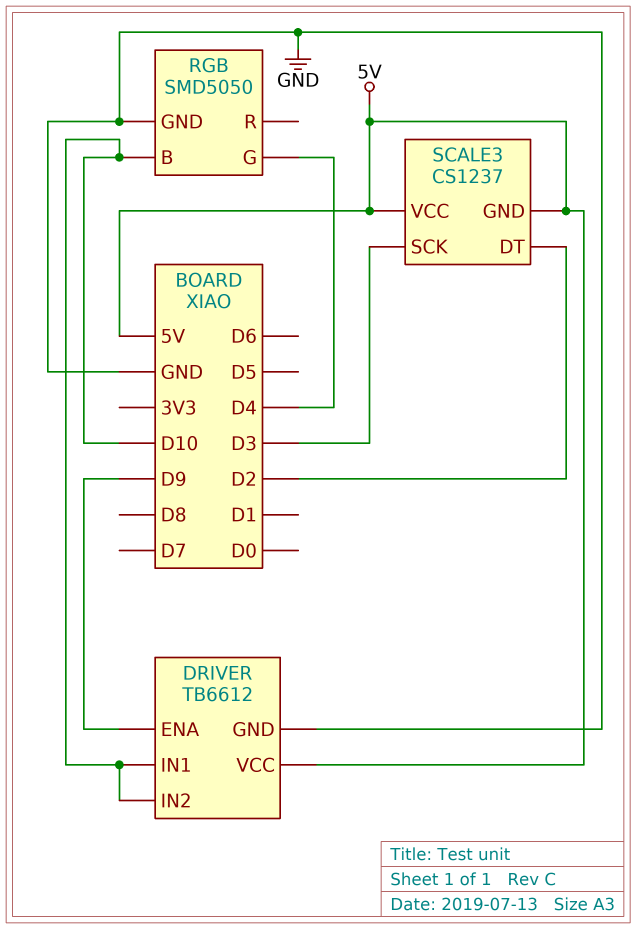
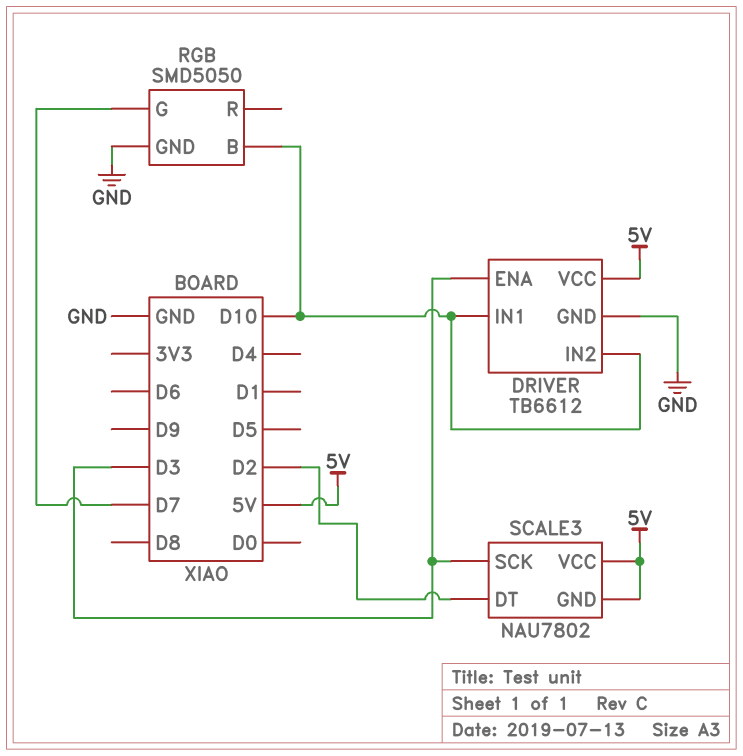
DRIVER pin ENA: D9 -> D3
RGB pin G: D4 -> D7
SCALE3: CS1237 -> NAU7802

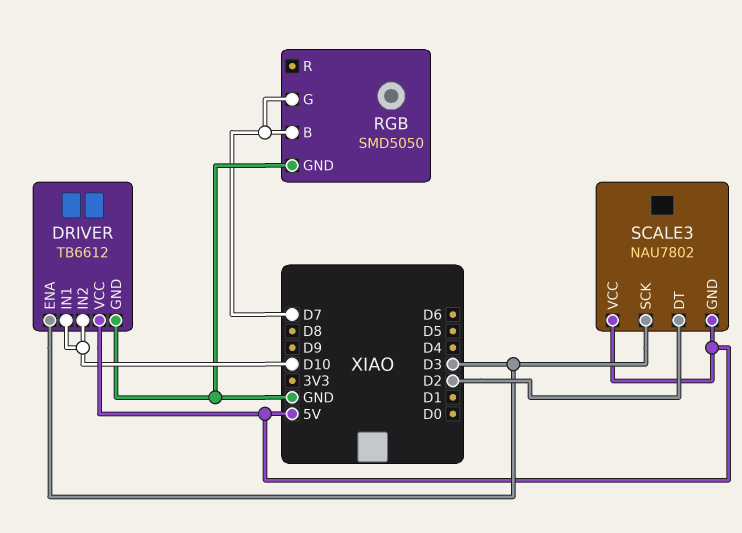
RGB pin B: D10 -> D7

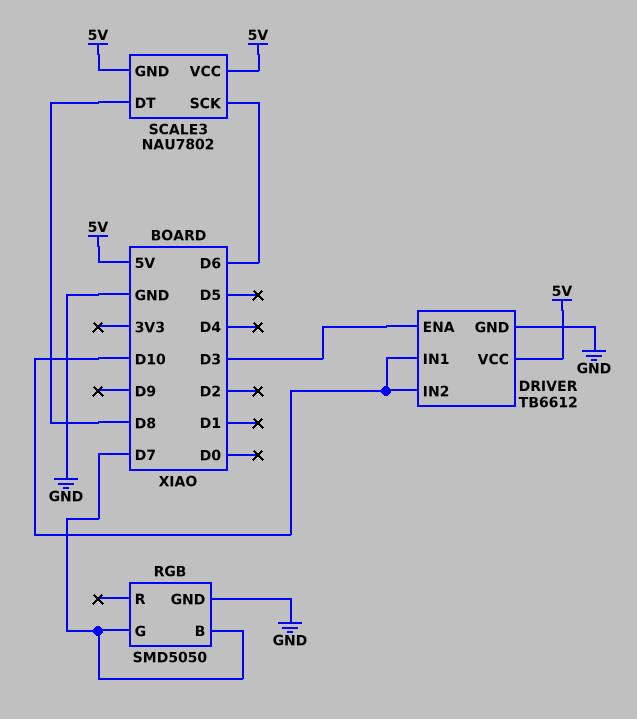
SCALE3 pin DT: D2 -> D8
SCALE3 pin SCK: D3 -> D6

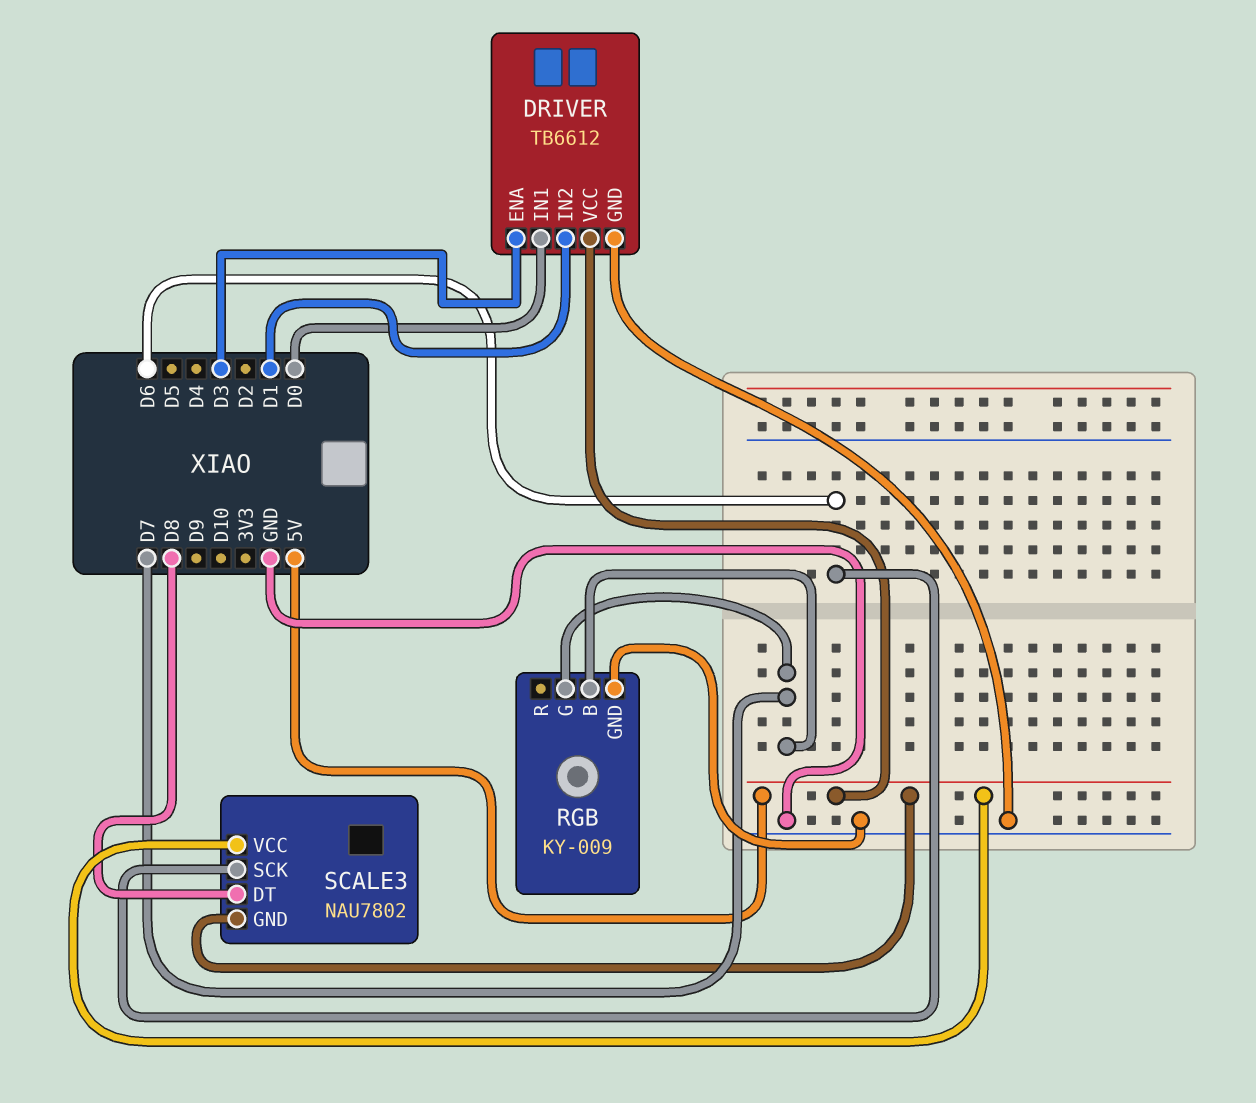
DRIVER pin IN1: D10 -> D0
DRIVER pin IN2: D10 -> D1
RGB: SMD5050 -> KY-009

